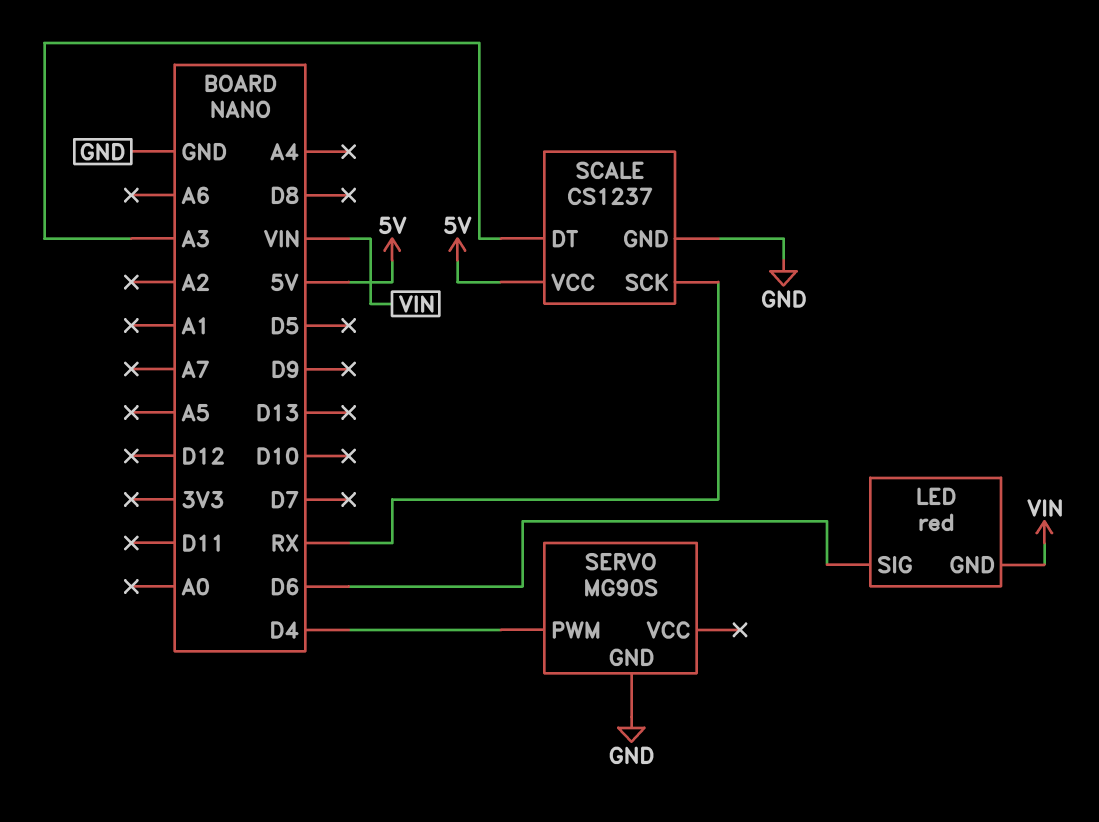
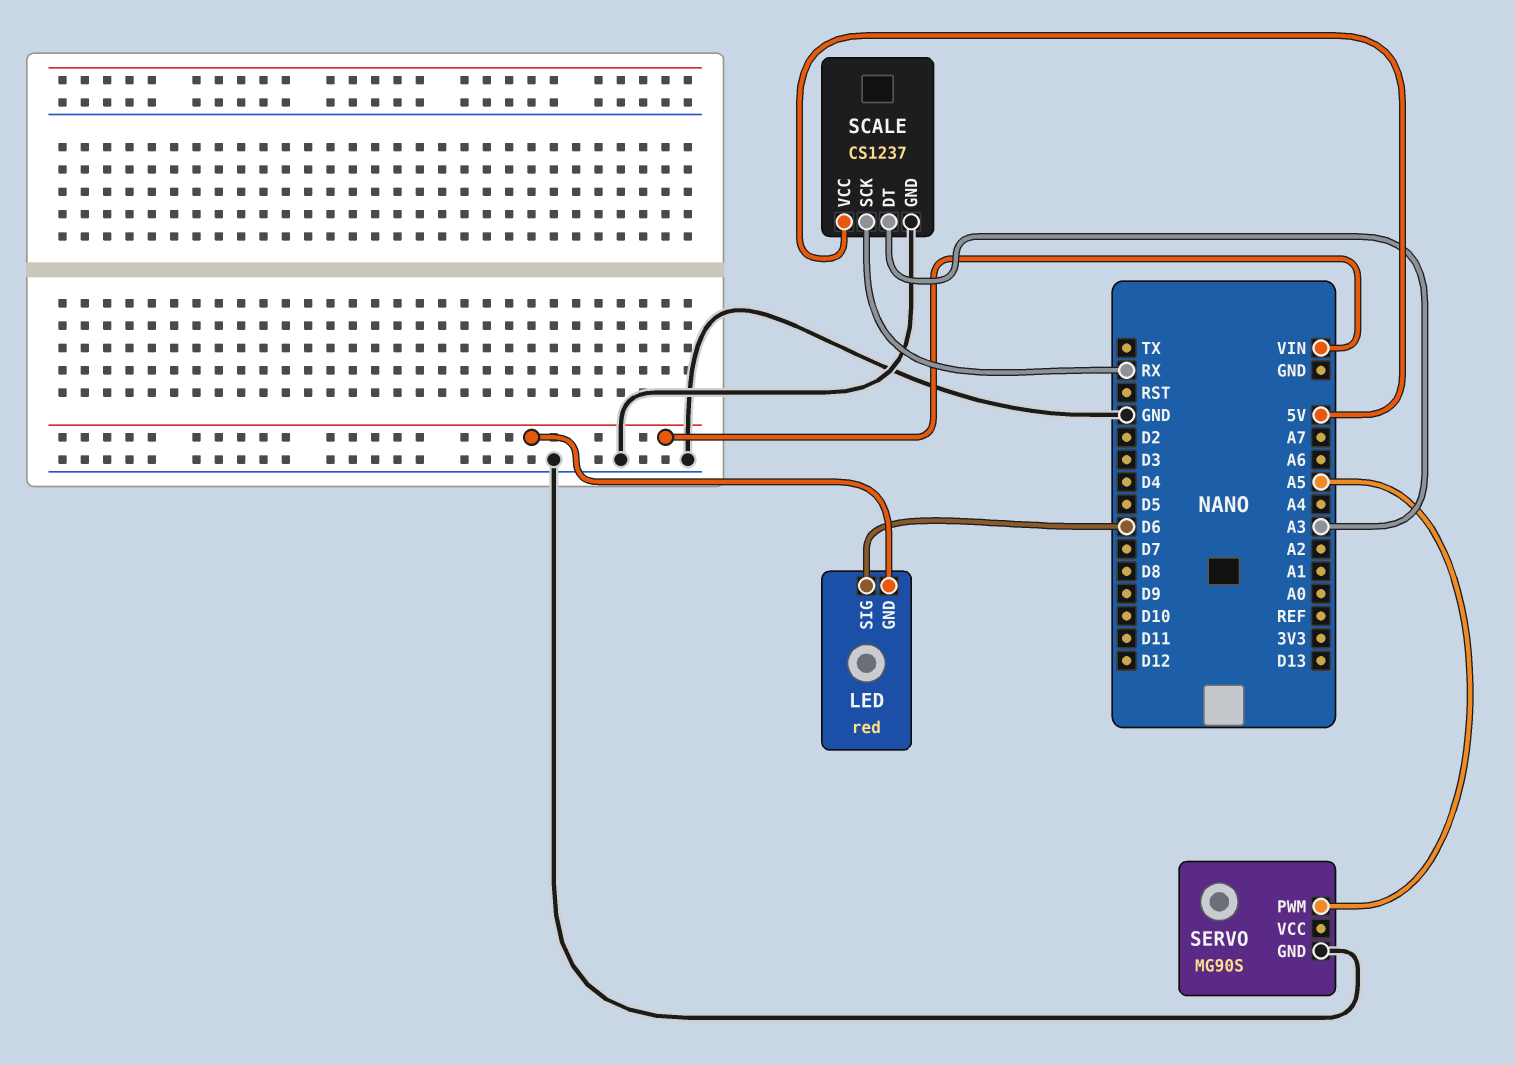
SERVO pin PWM: D4 -> A5

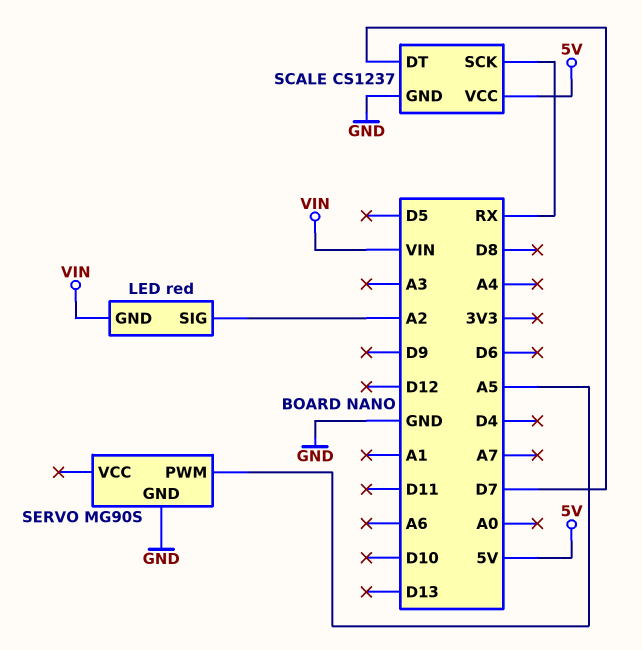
LED pin SIG: D6 -> A2
SCALE pin DT: A3 -> D7

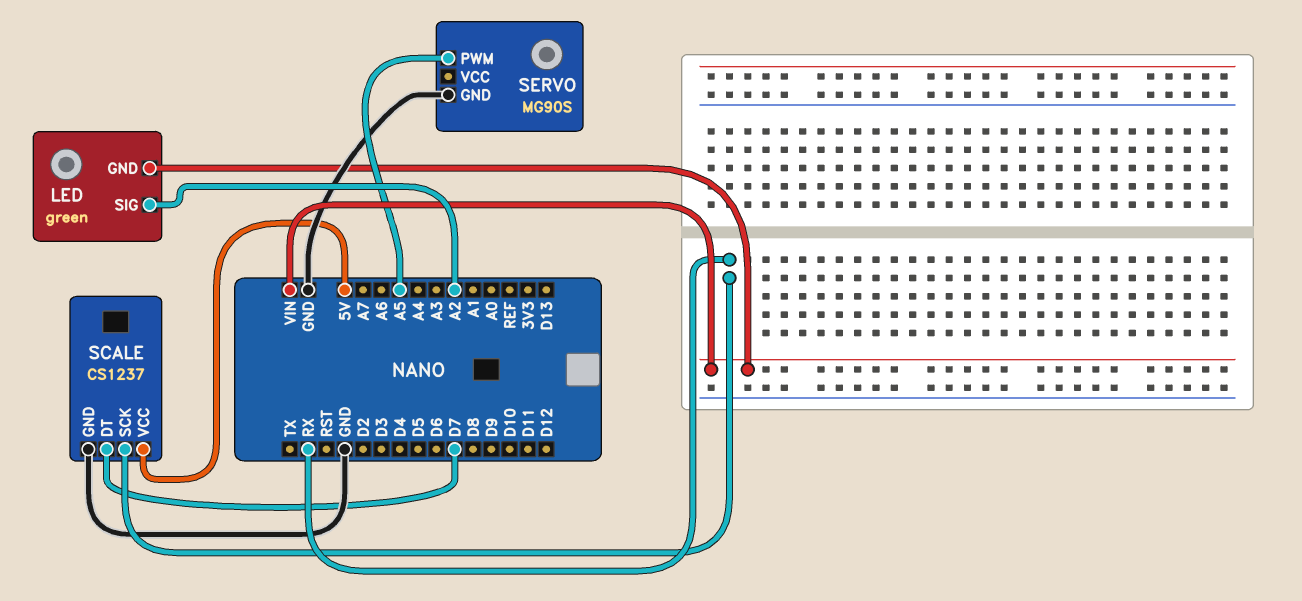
LED: red -> green

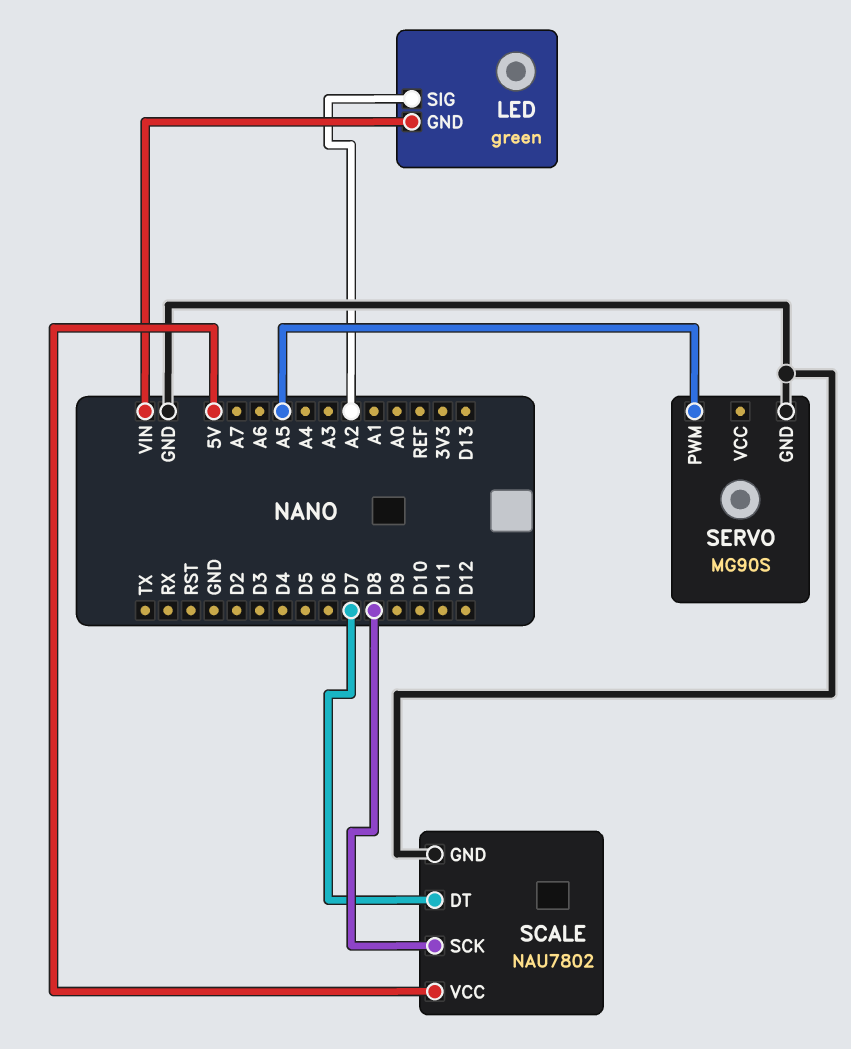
SCALE: CS1237 -> NAU7802
SCALE pin SCK: RX -> D8

